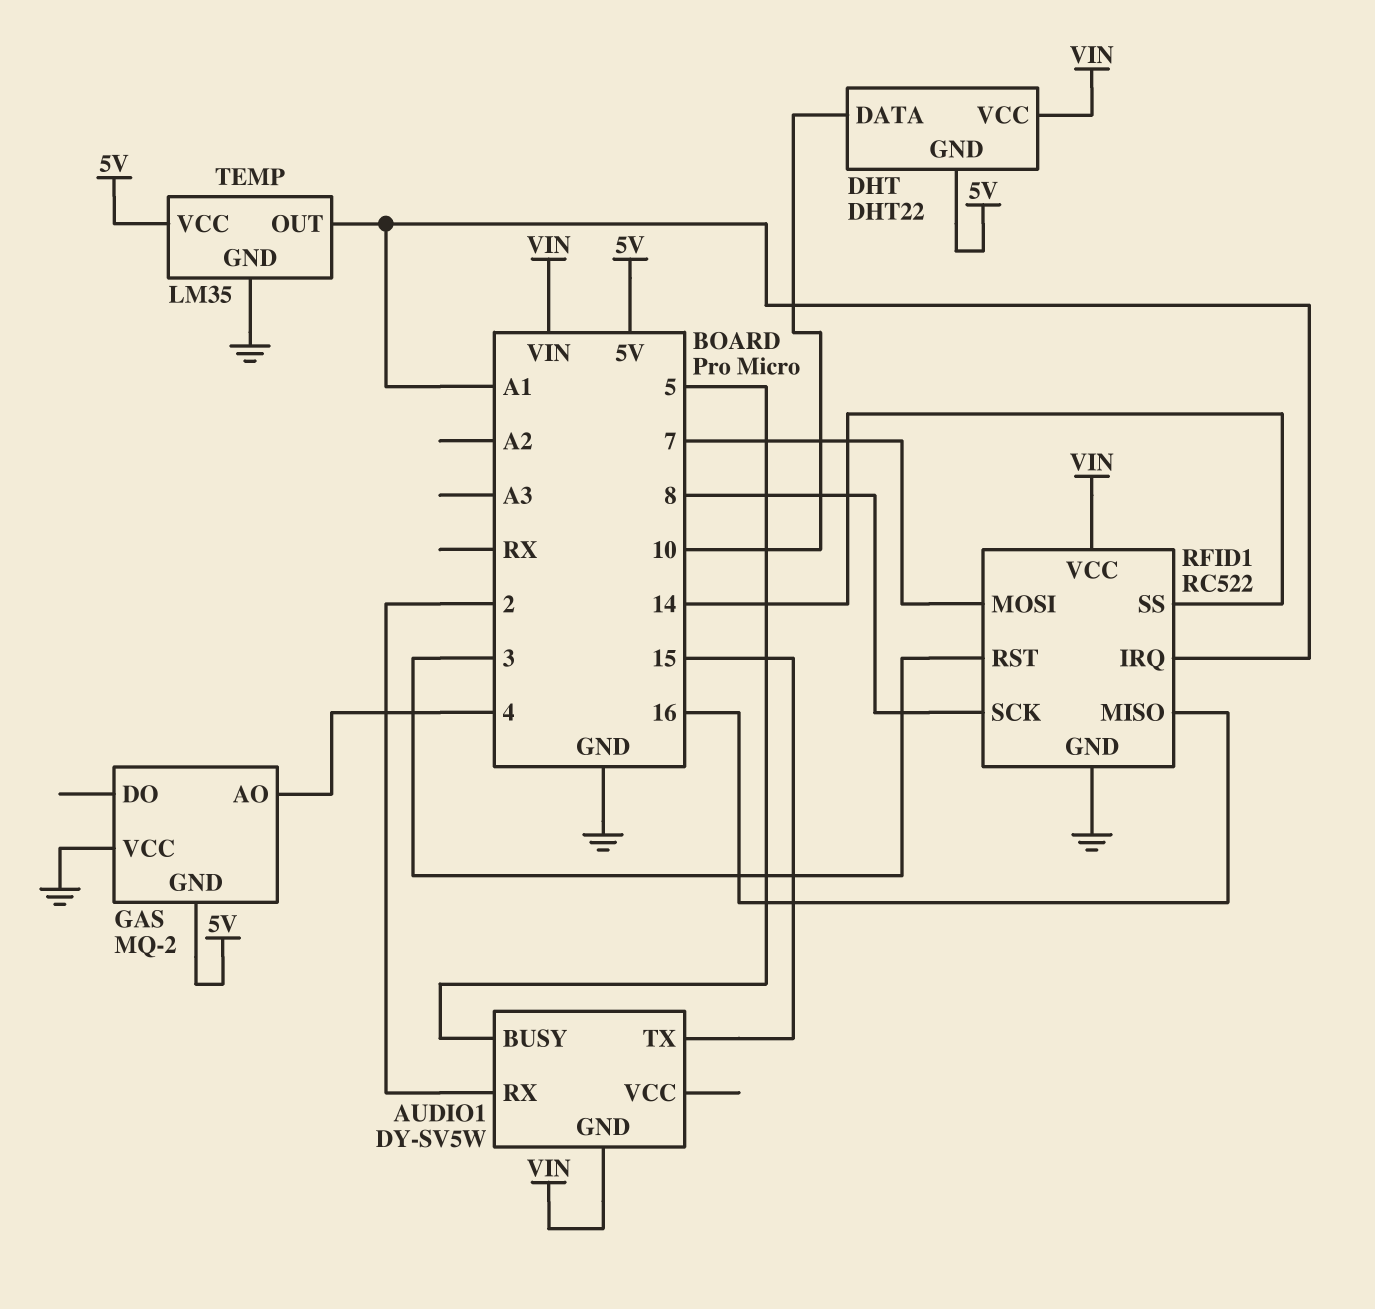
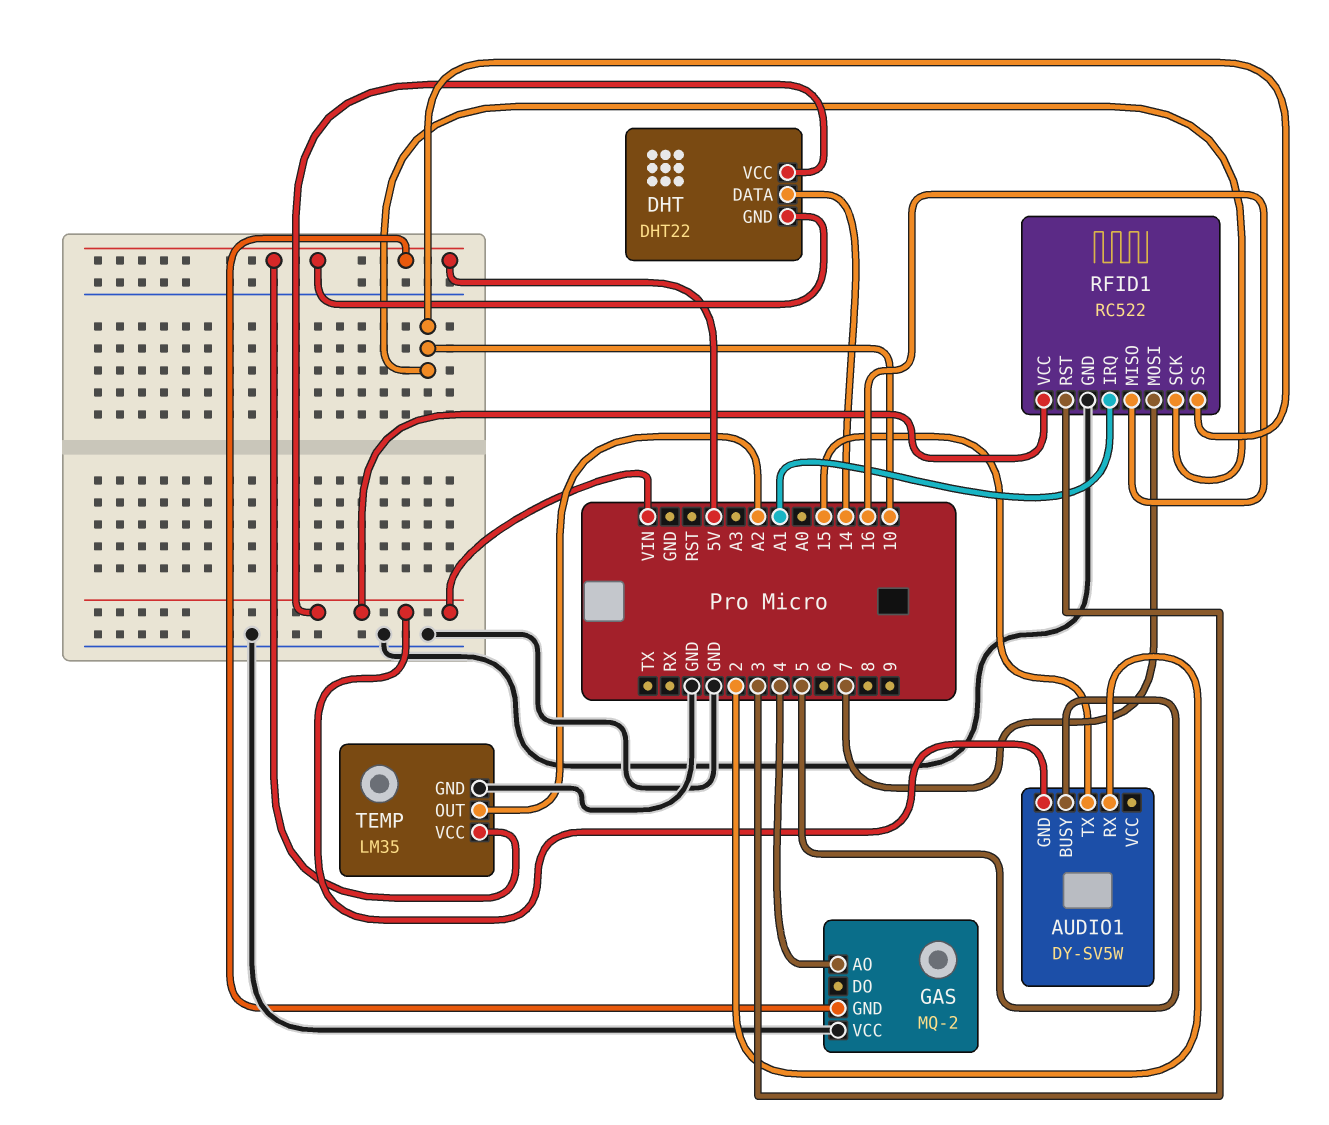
DHT pin DATA: 10 -> 14
RFID1 pin SCK: 8 -> 10
RFID1 pin SS: 14 -> 10
TEMP pin OUT: A1 -> A2

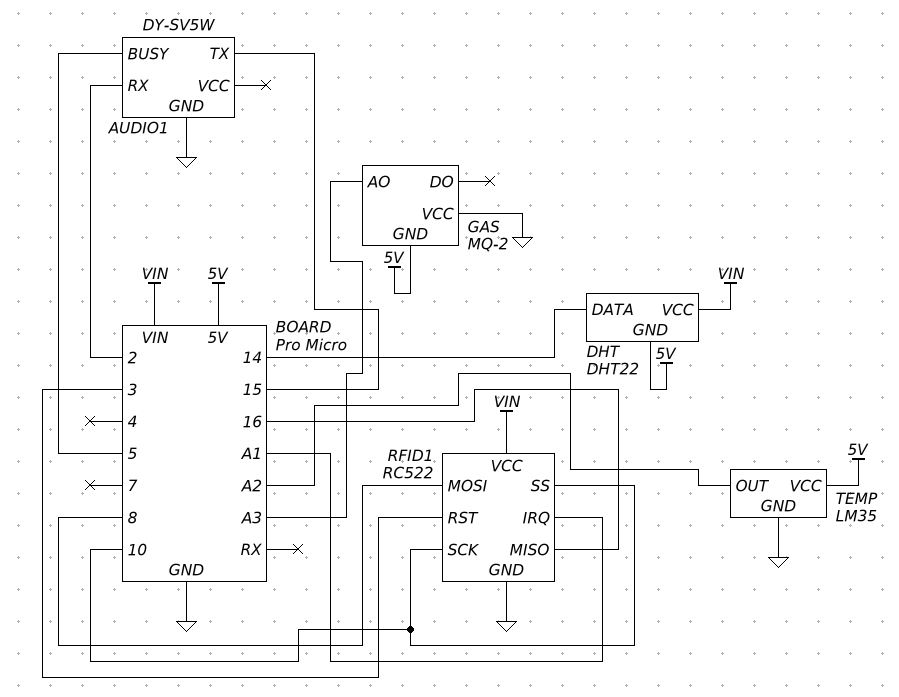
AUDIO1 pin GND: VIN -> GND
GAS pin AO: 4 -> A3
RFID1 pin MOSI: 7 -> 8

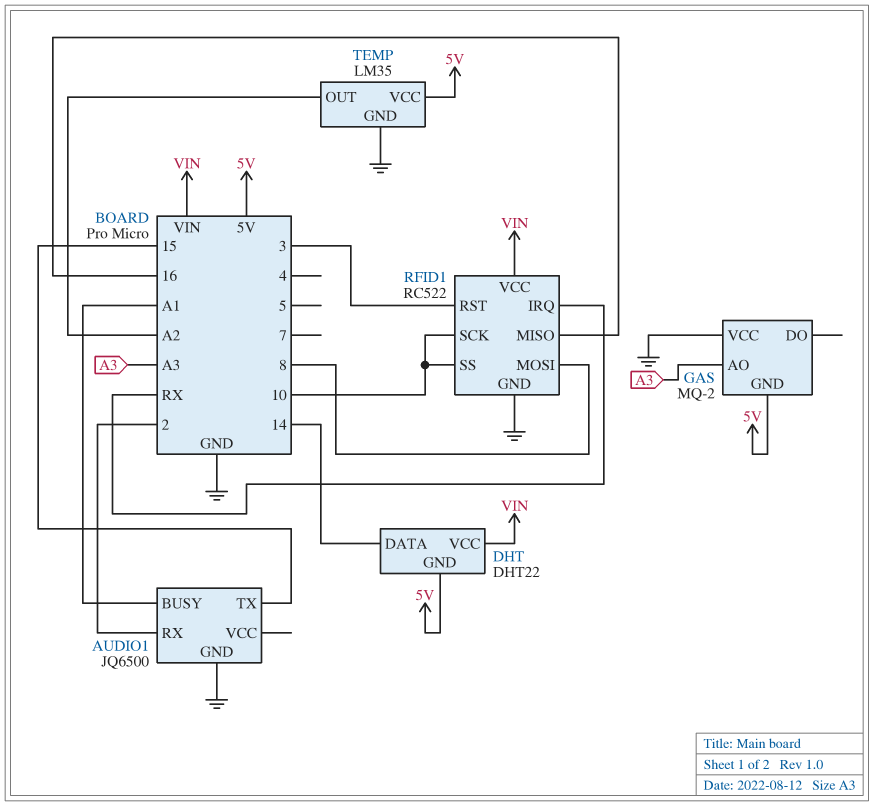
AUDIO1: DY-SV5W -> JQ6500
AUDIO1 pin BUSY: 5 -> A1
RFID1 pin IRQ: A1 -> RX

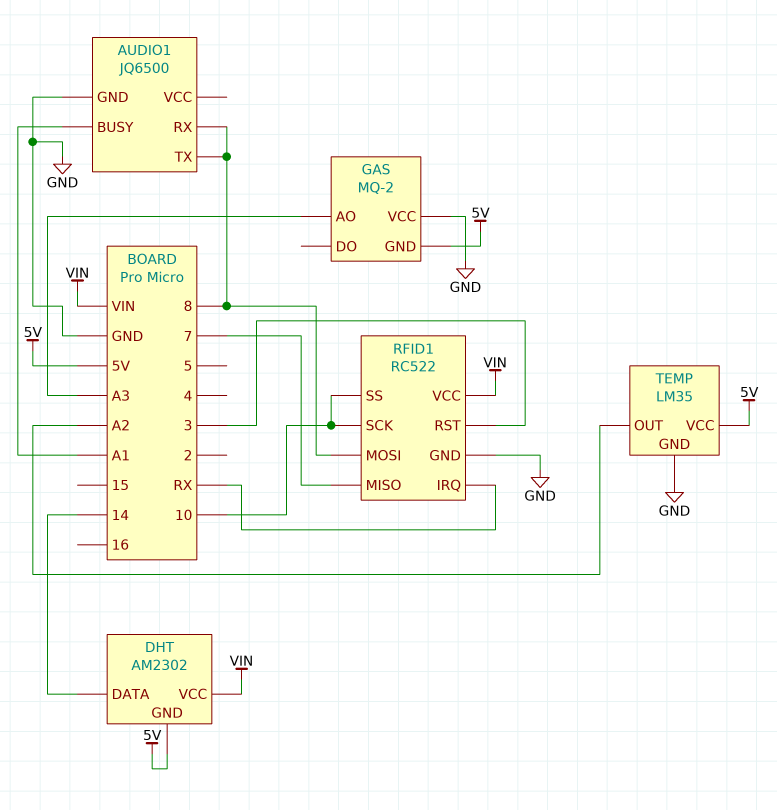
AUDIO1 pin RX: 2 -> 8
AUDIO1 pin TX: 15 -> 8
DHT: DHT22 -> AM2302
RFID1 pin MISO: 16 -> 7

